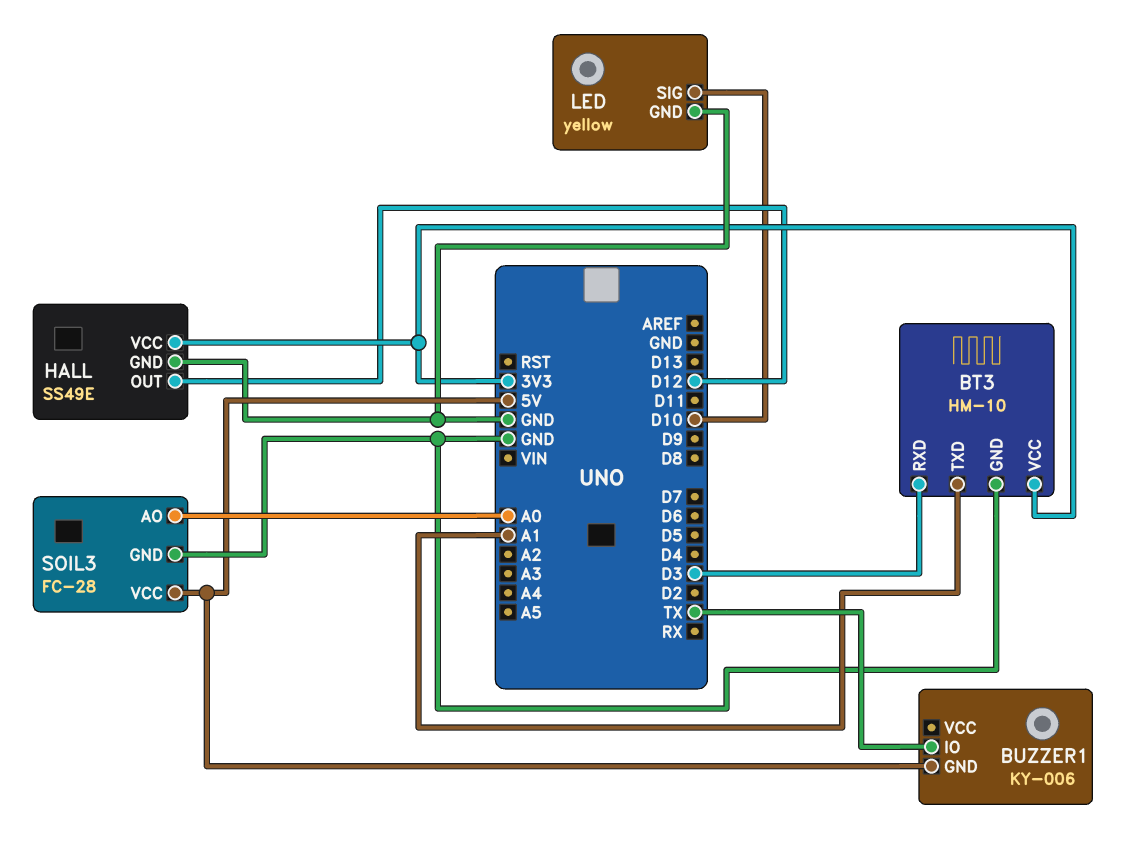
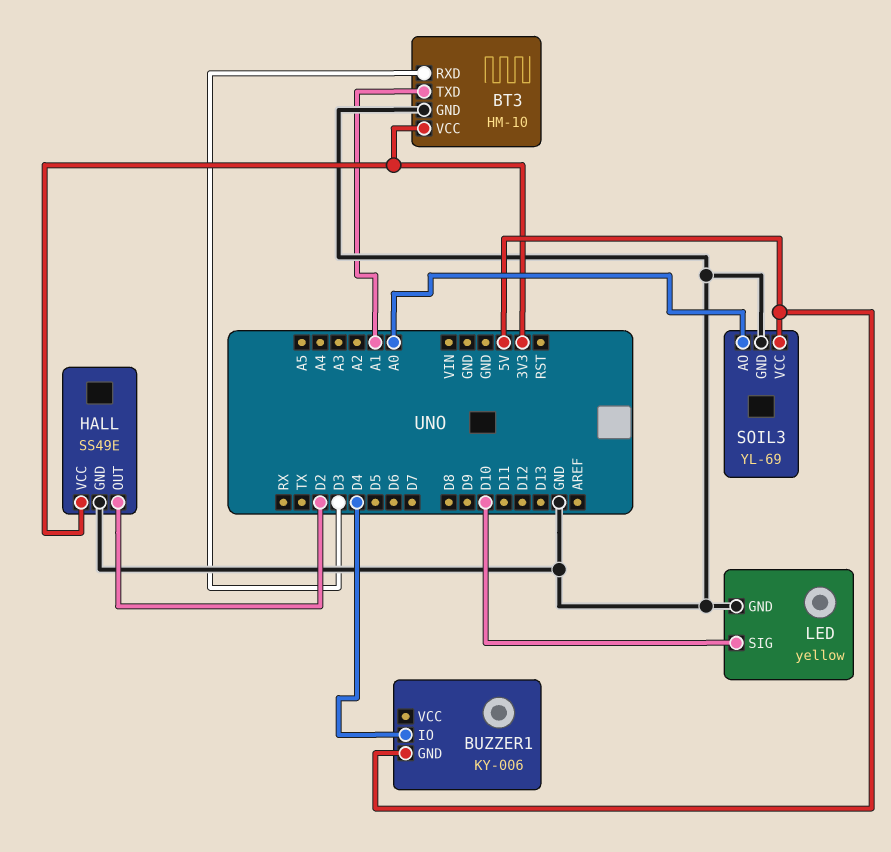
BUZZER1 pin IO: TX -> D4
HALL pin OUT: D12 -> D2
SOIL3: FC-28 -> YL-69

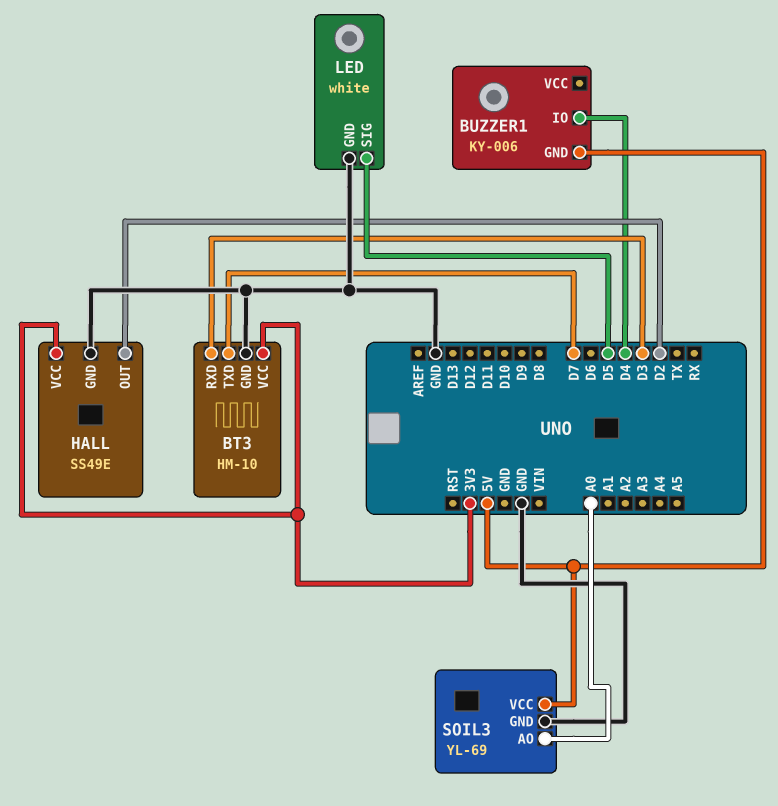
BT3 pin TXD: A1 -> D7
LED: yellow -> white
LED pin SIG: D10 -> D5

